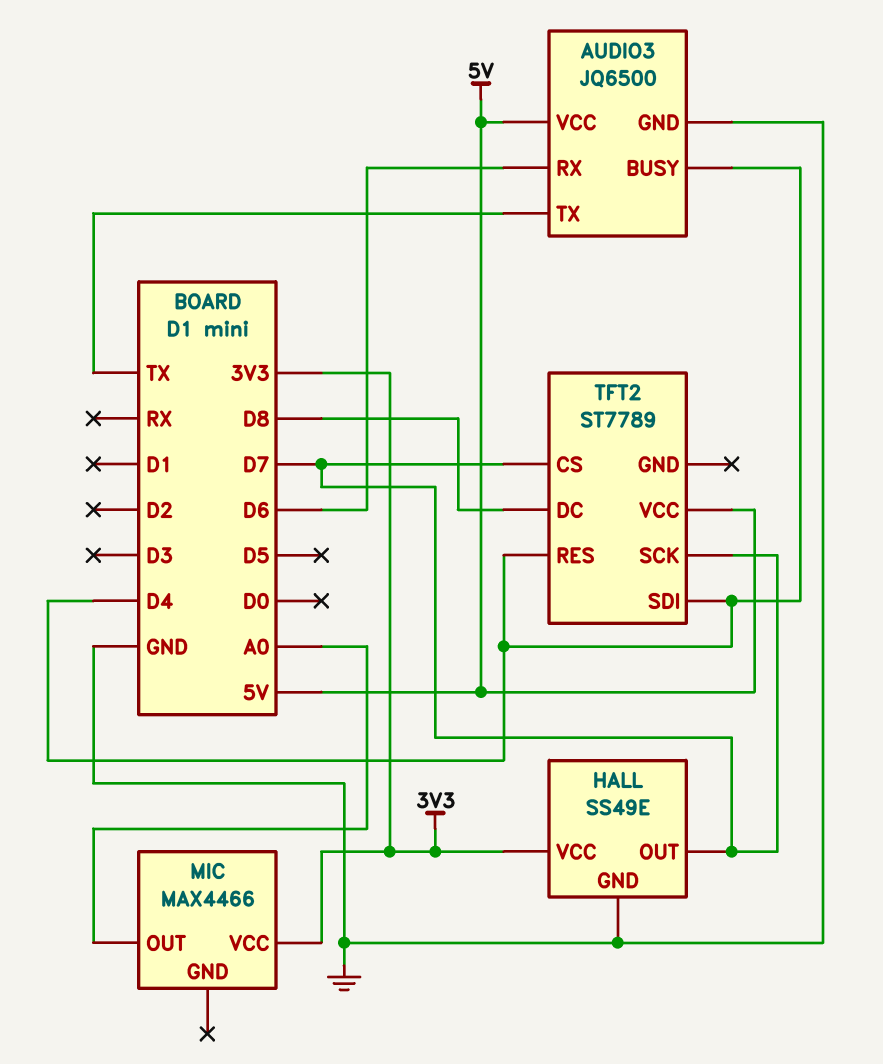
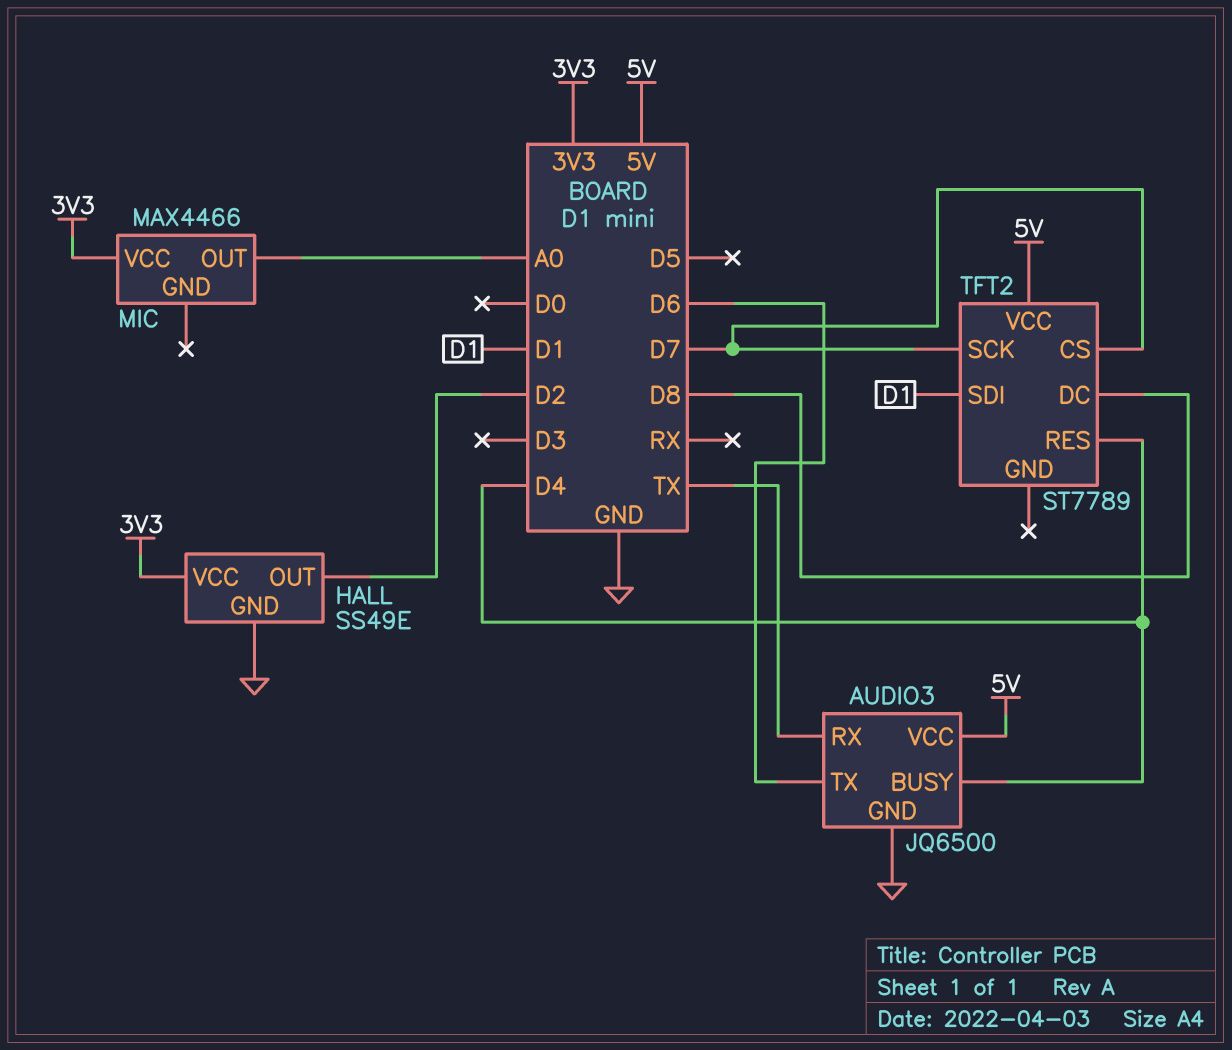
AUDIO3 pin RX: D6 -> TX
AUDIO3 pin TX: TX -> D6
HALL pin OUT: D7 -> D2
TFT2 pin SDI: D4 -> D1

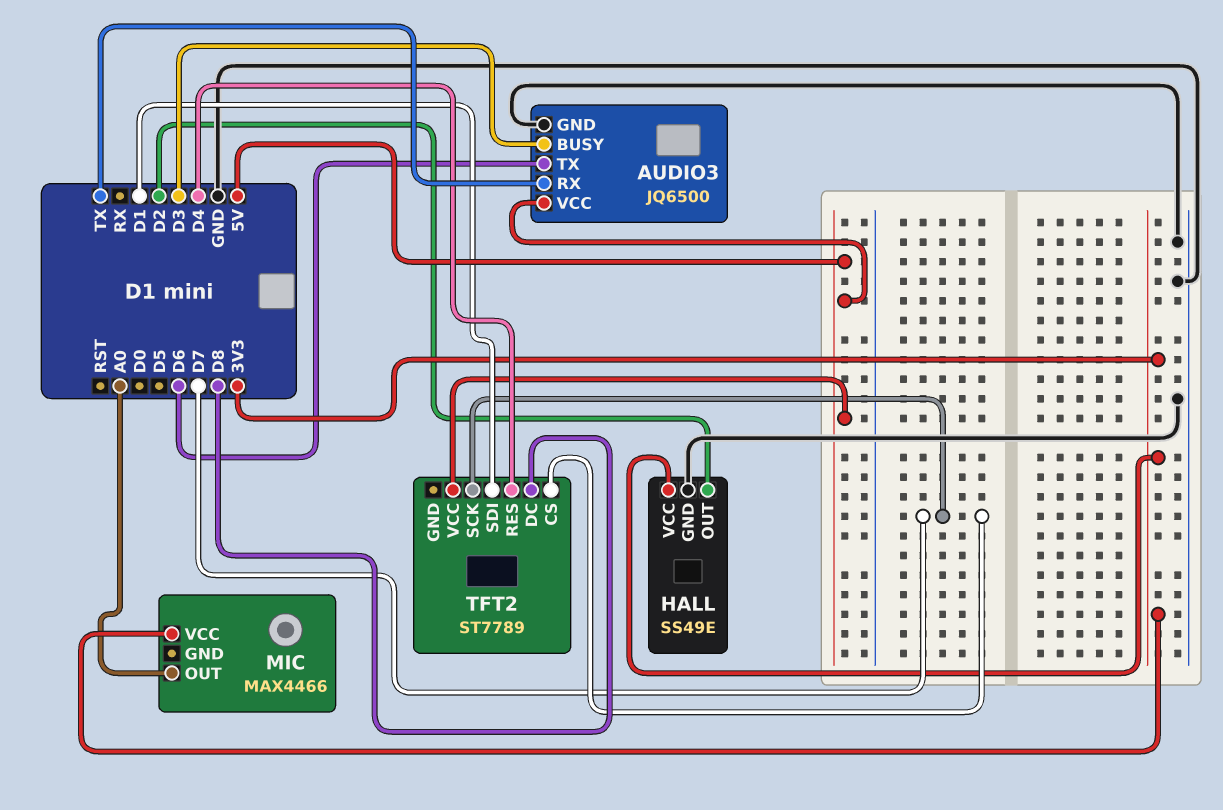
AUDIO3 pin BUSY: D4 -> D3

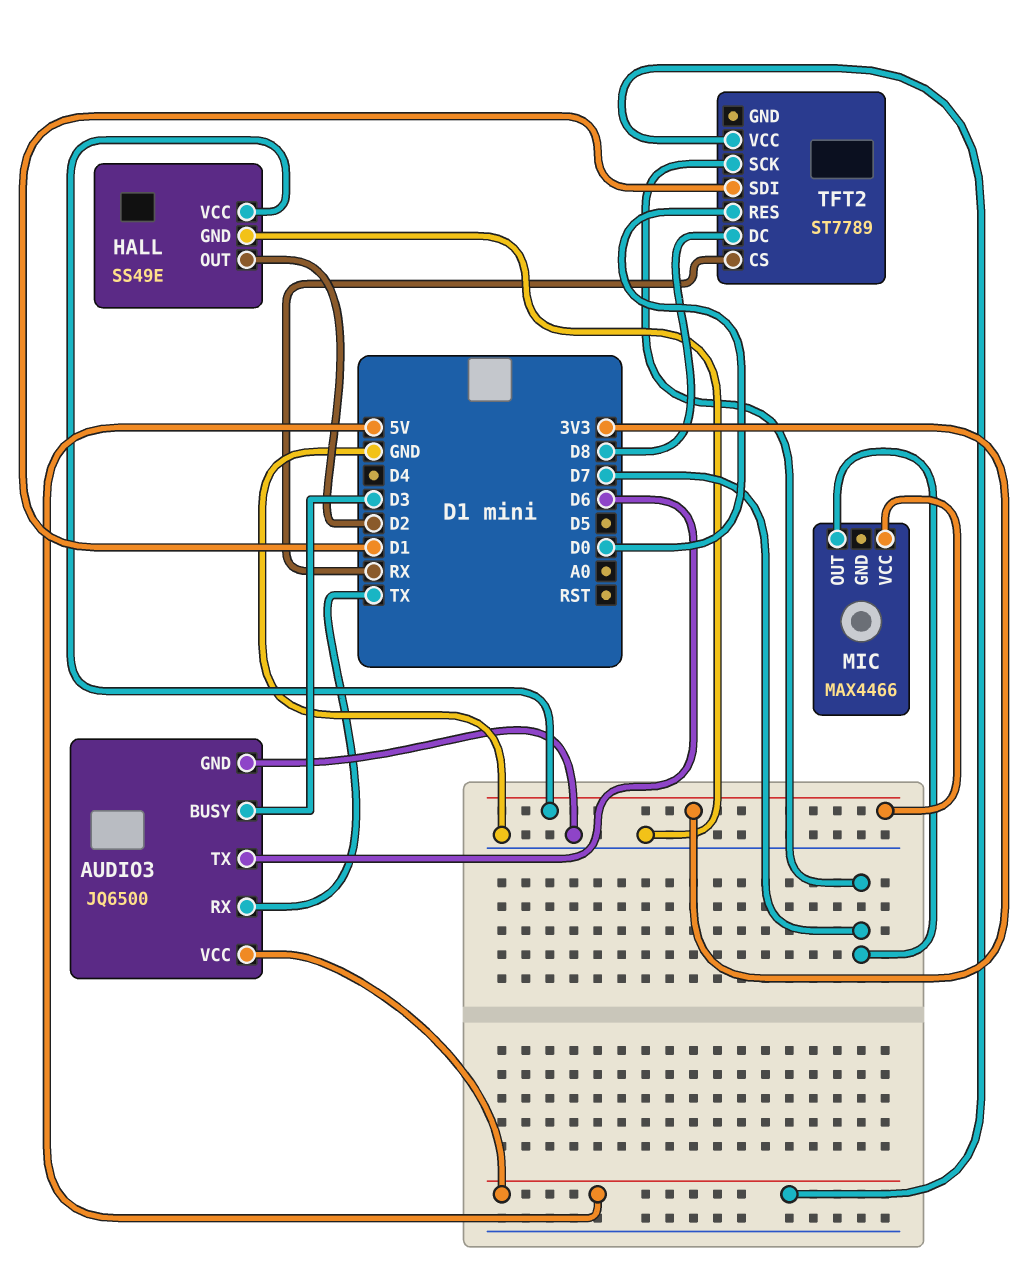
MIC pin OUT: A0 -> D7
TFT2 pin CS: D7 -> RX
TFT2 pin RES: D4 -> D0

